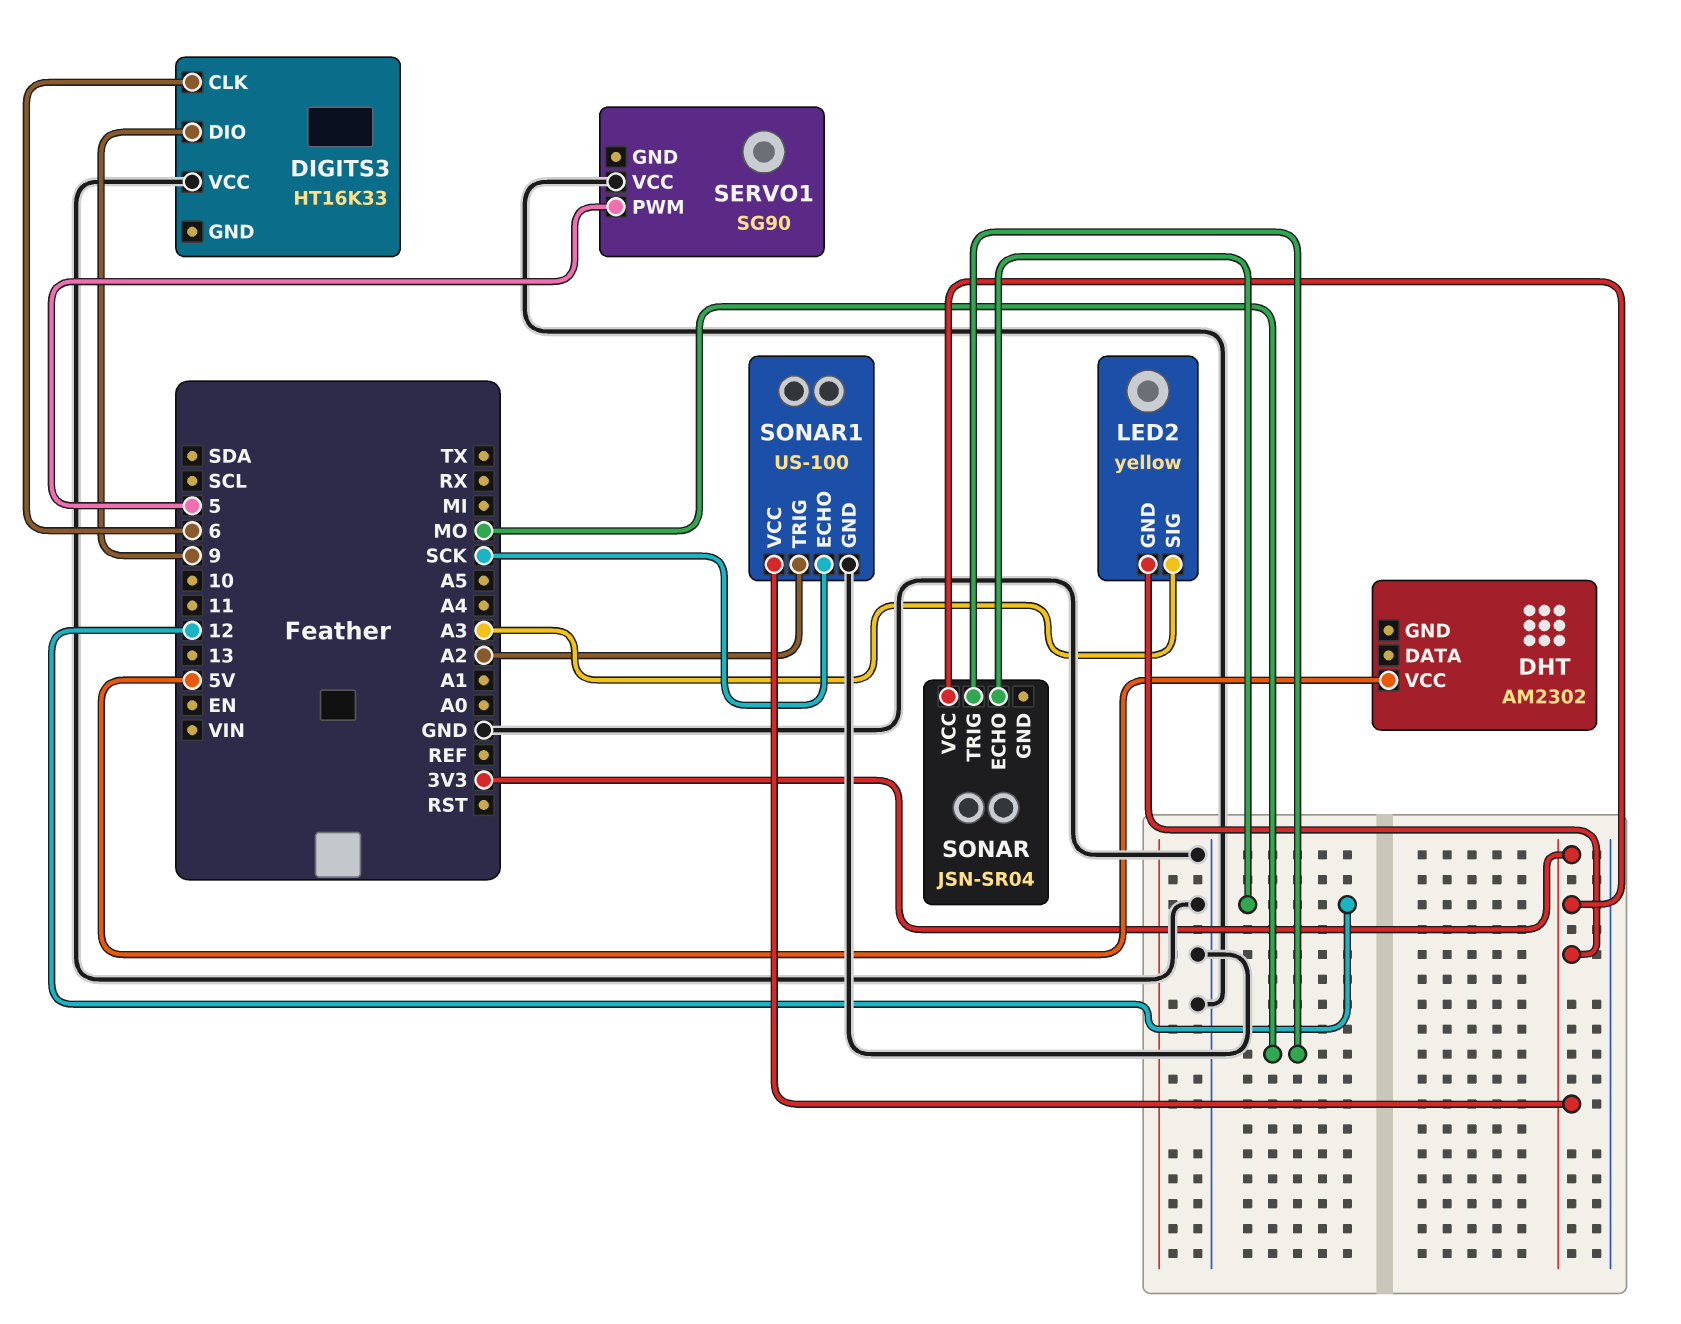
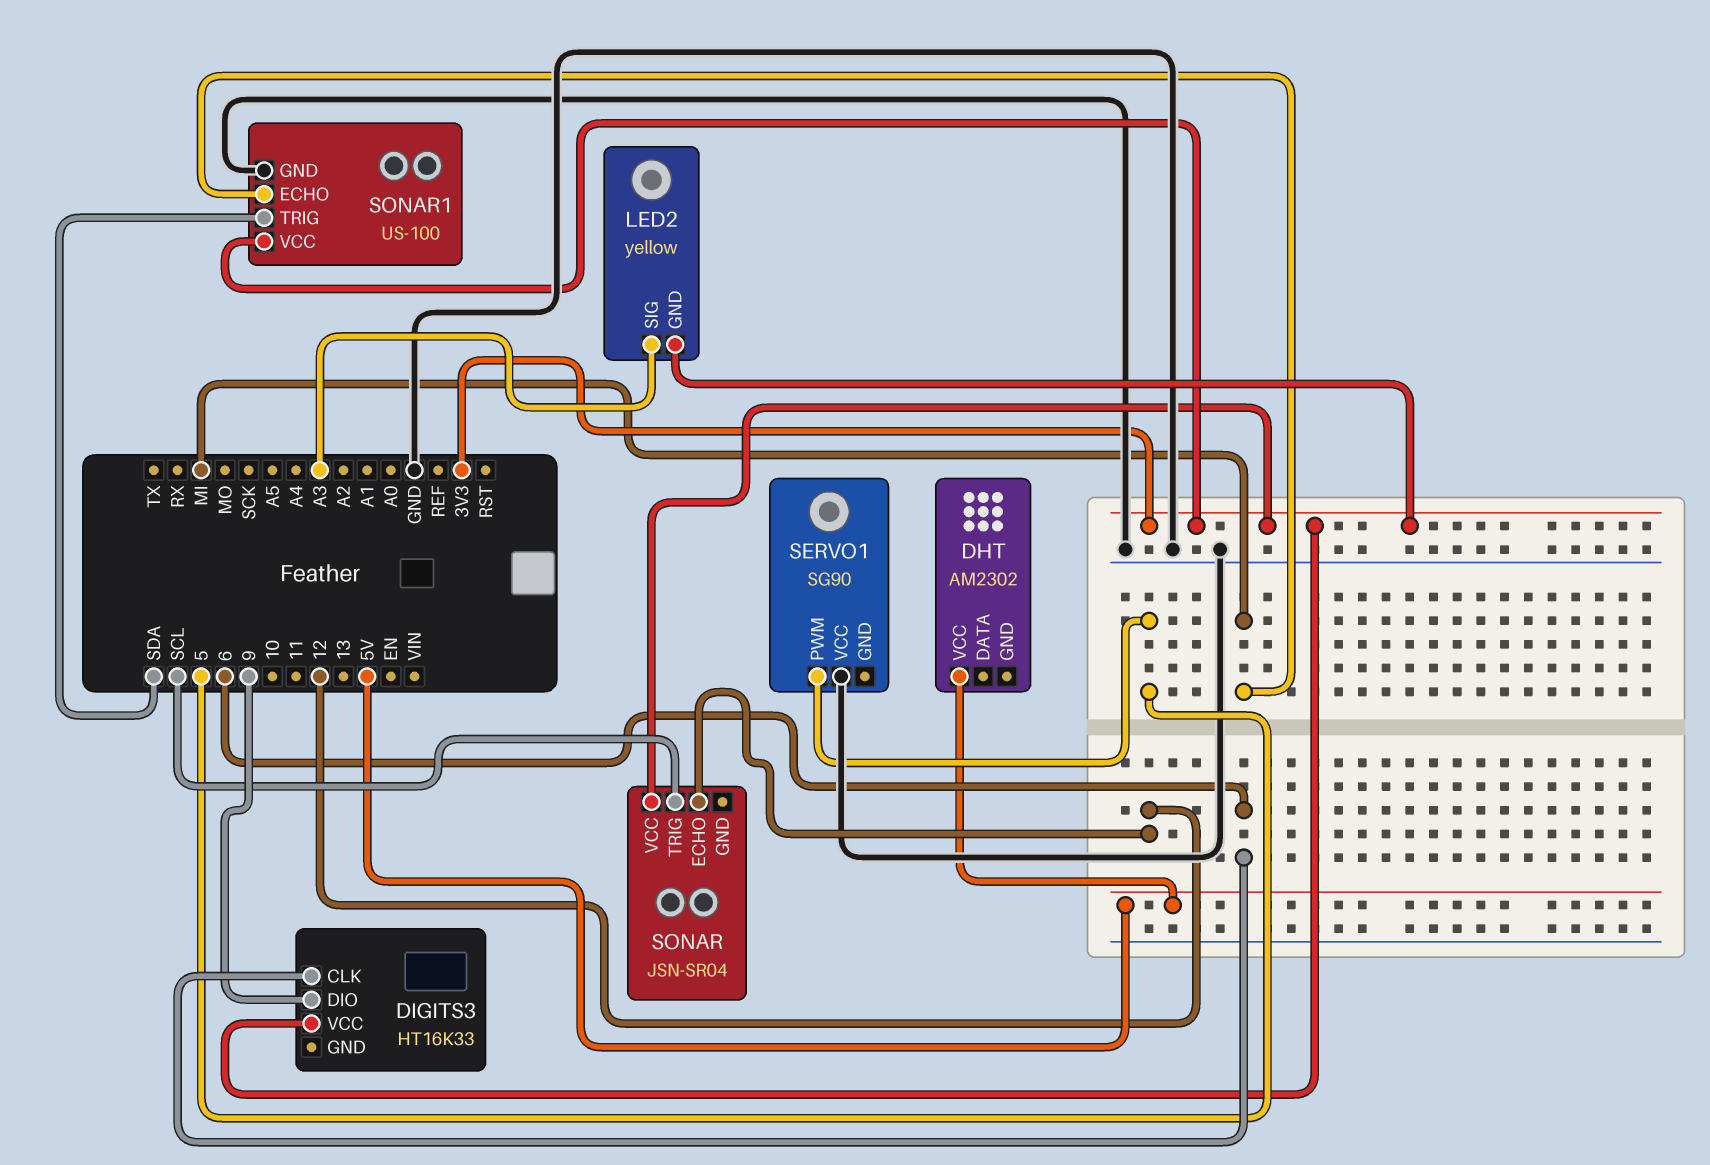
DIGITS3 pin VCC: GND -> 3V3
SONAR pin TRIG: MO -> SCL
SONAR1 pin ECHO: SCK -> MI
SONAR1 pin TRIG: A2 -> SDA

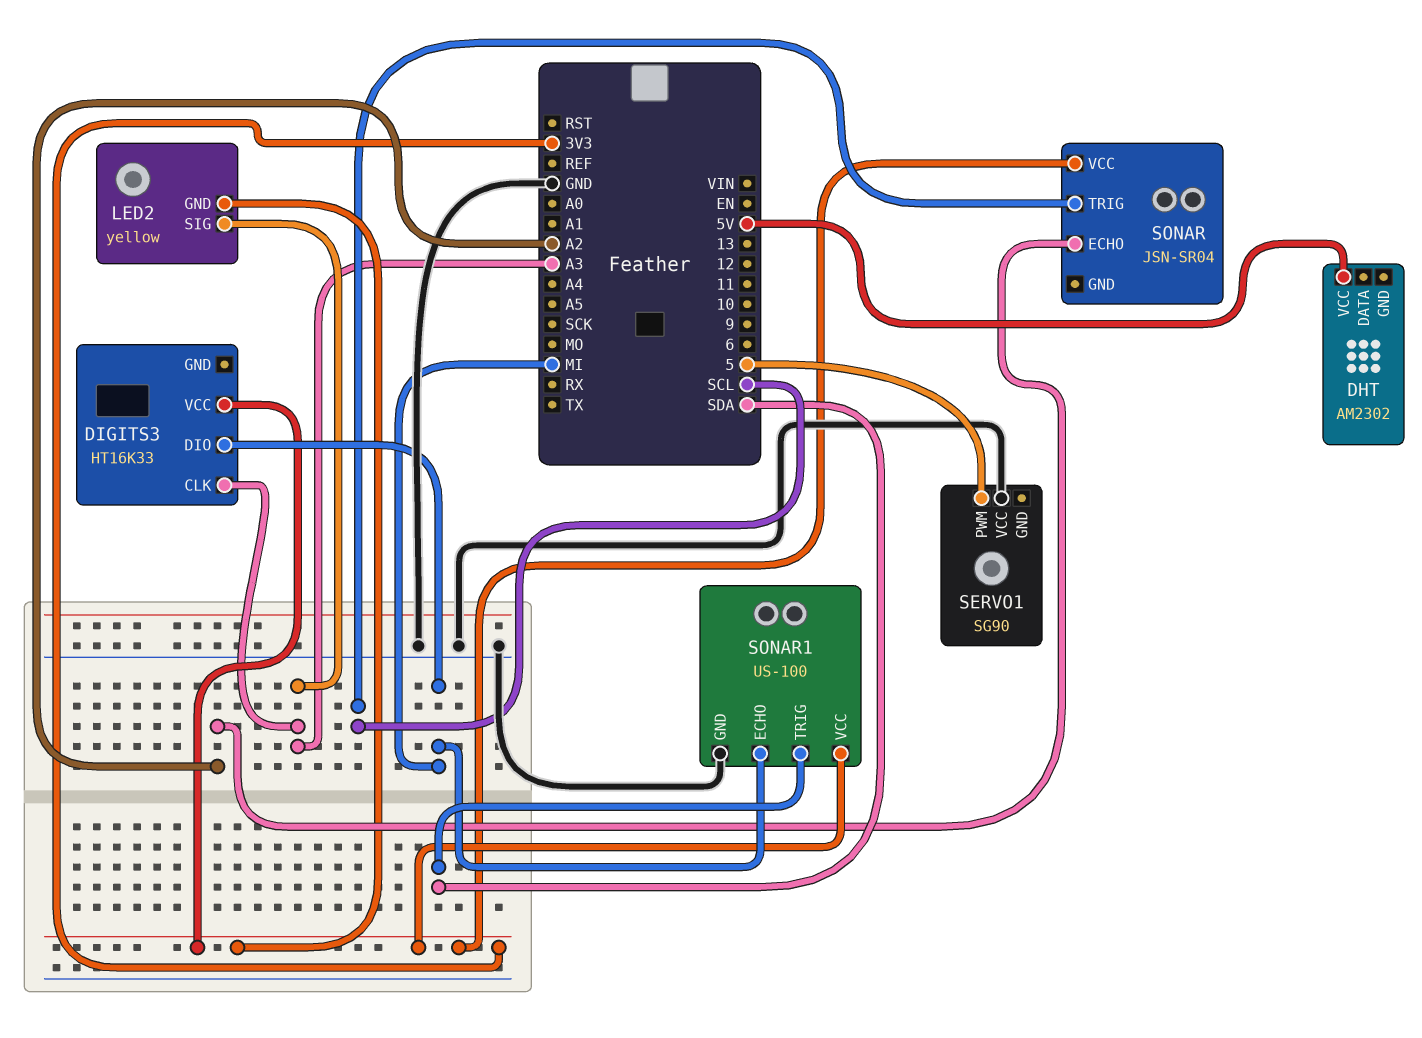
DIGITS3 pin CLK: 6 -> A3
DIGITS3 pin DIO: 9 -> MI
SONAR pin ECHO: 12 -> A2

